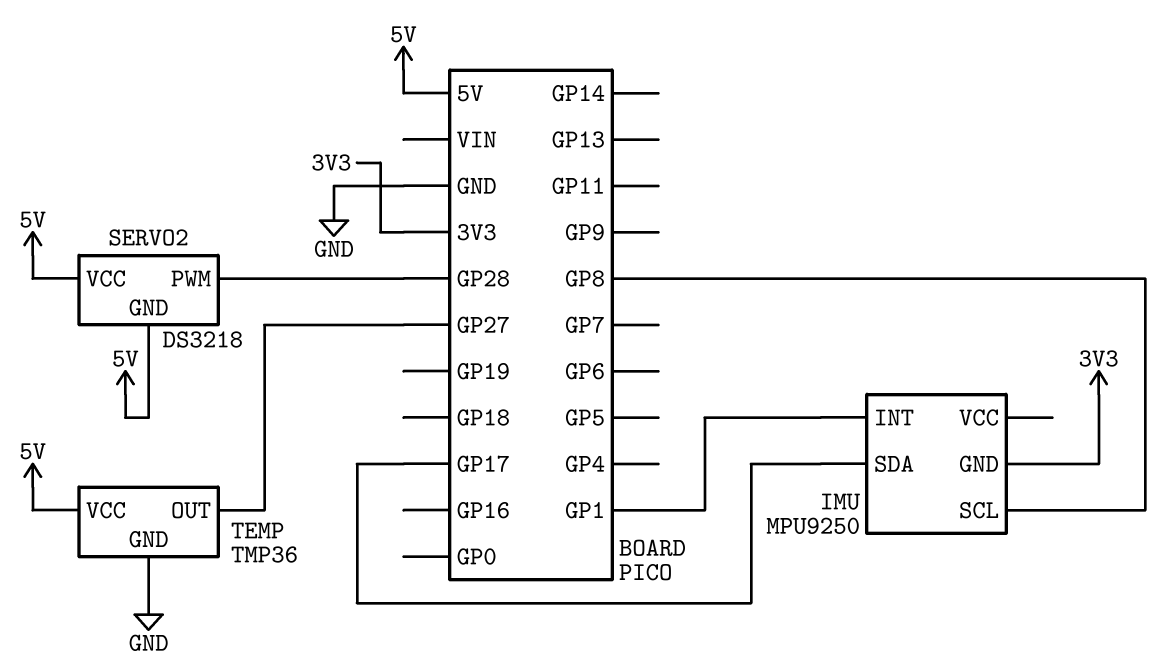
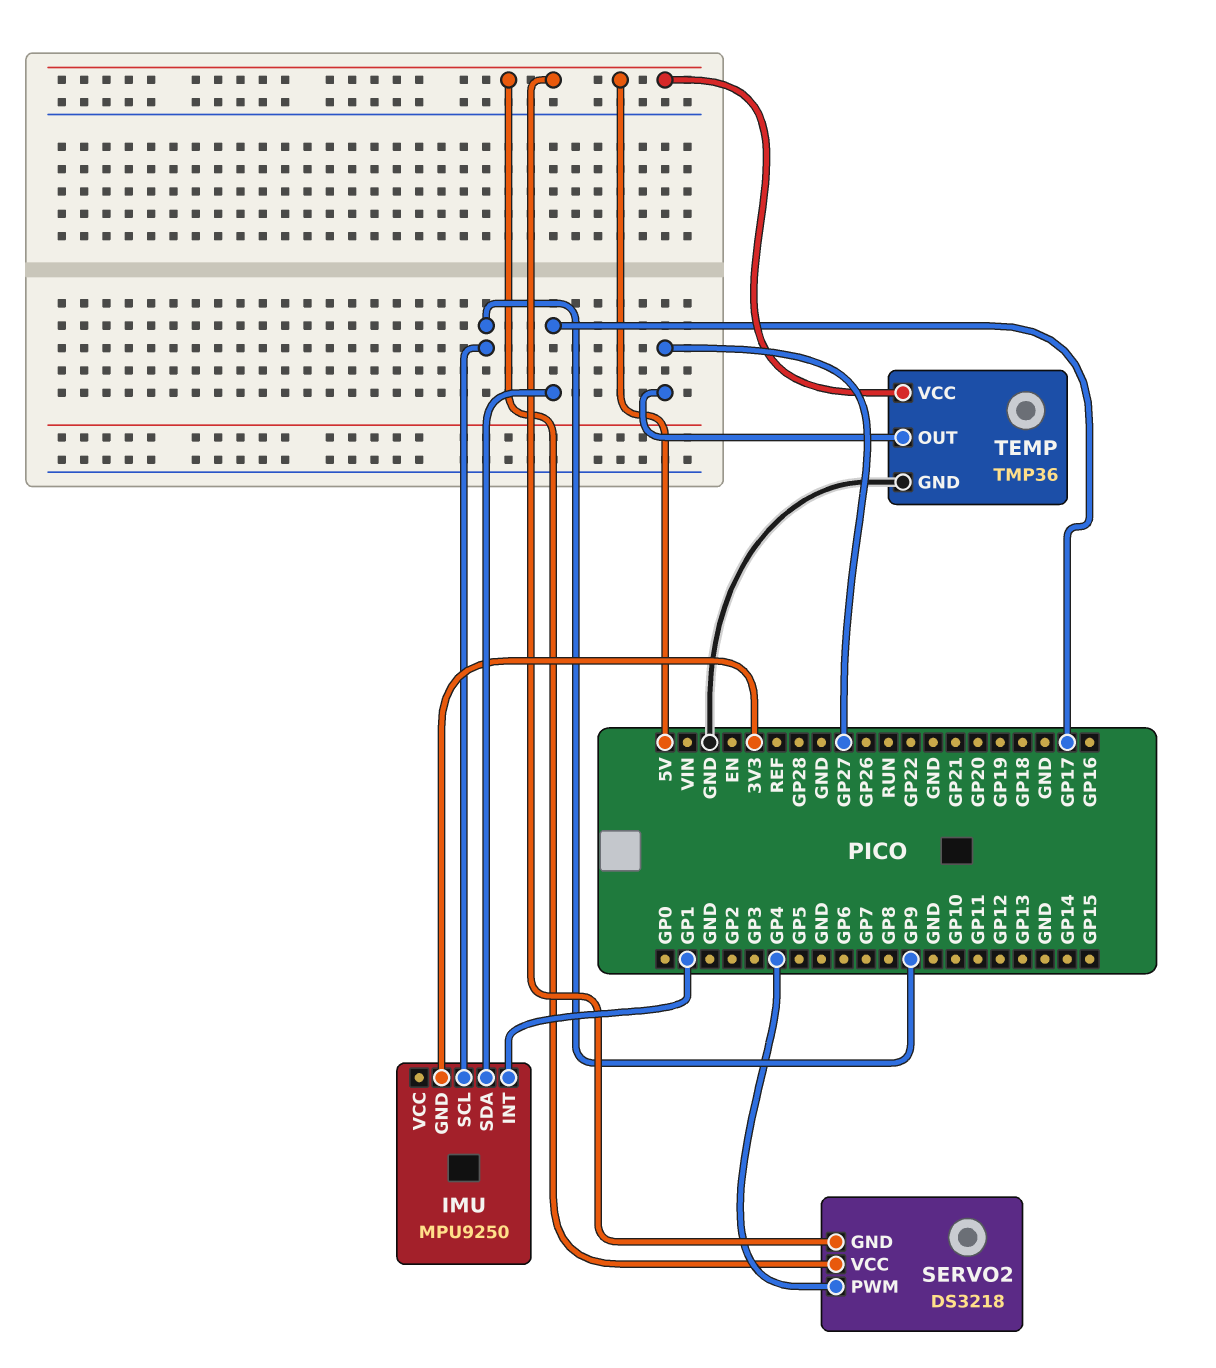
IMU pin SCL: GP8 -> GP9
SERVO2 pin PWM: GP28 -> GP4

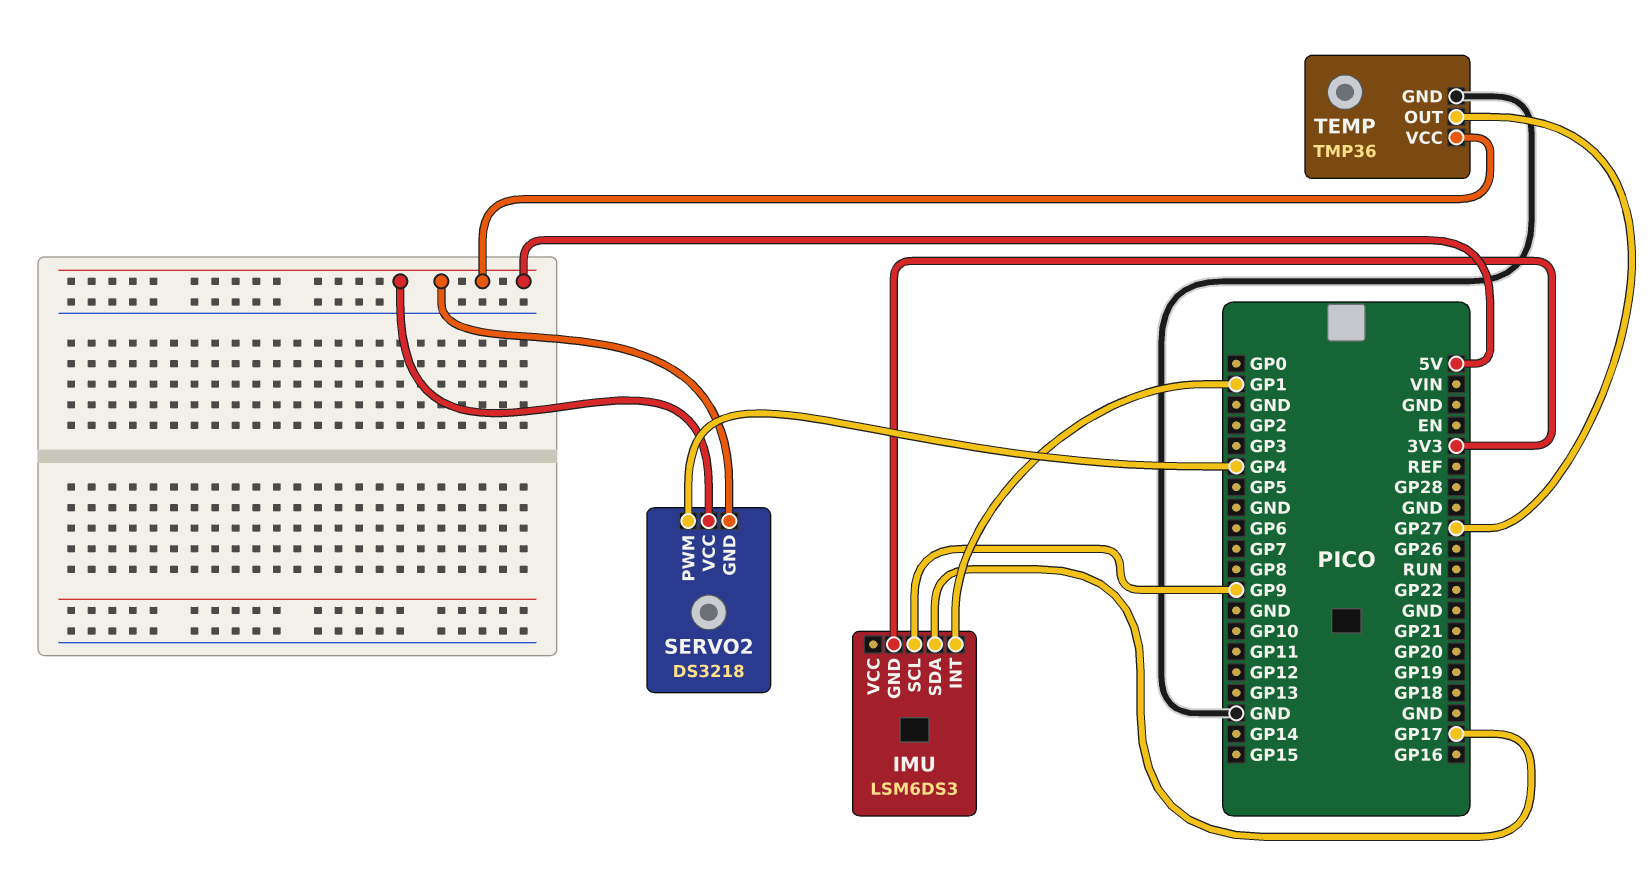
IMU: MPU9250 -> LSM6DS3

